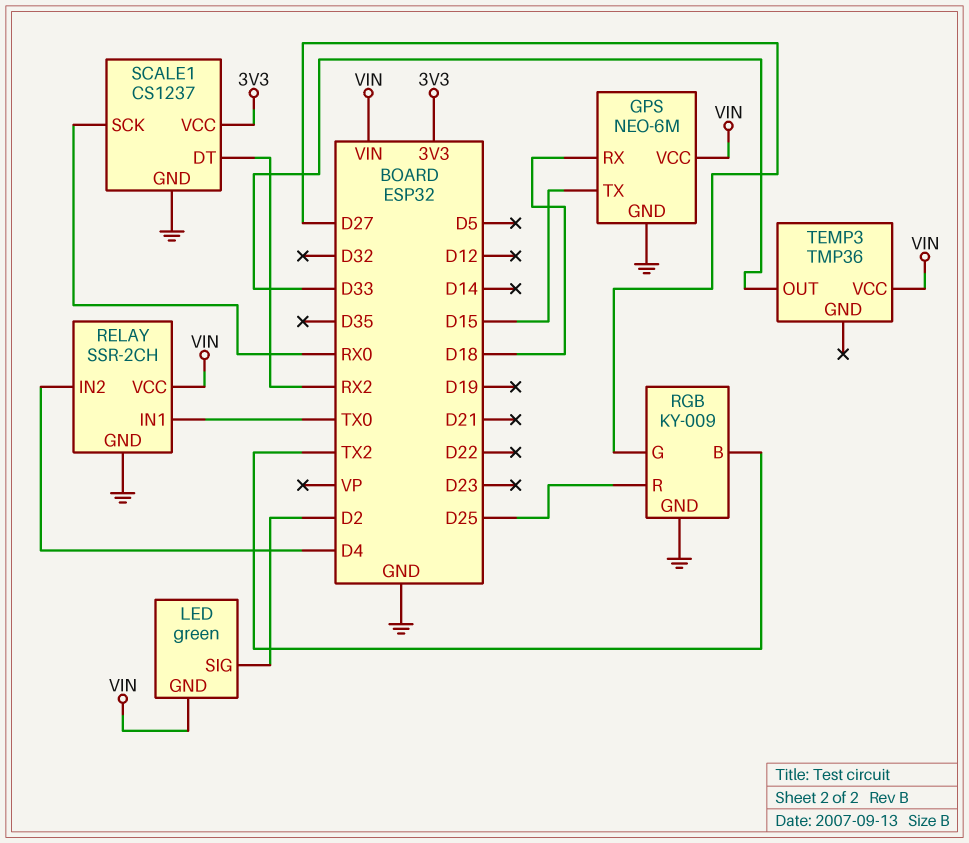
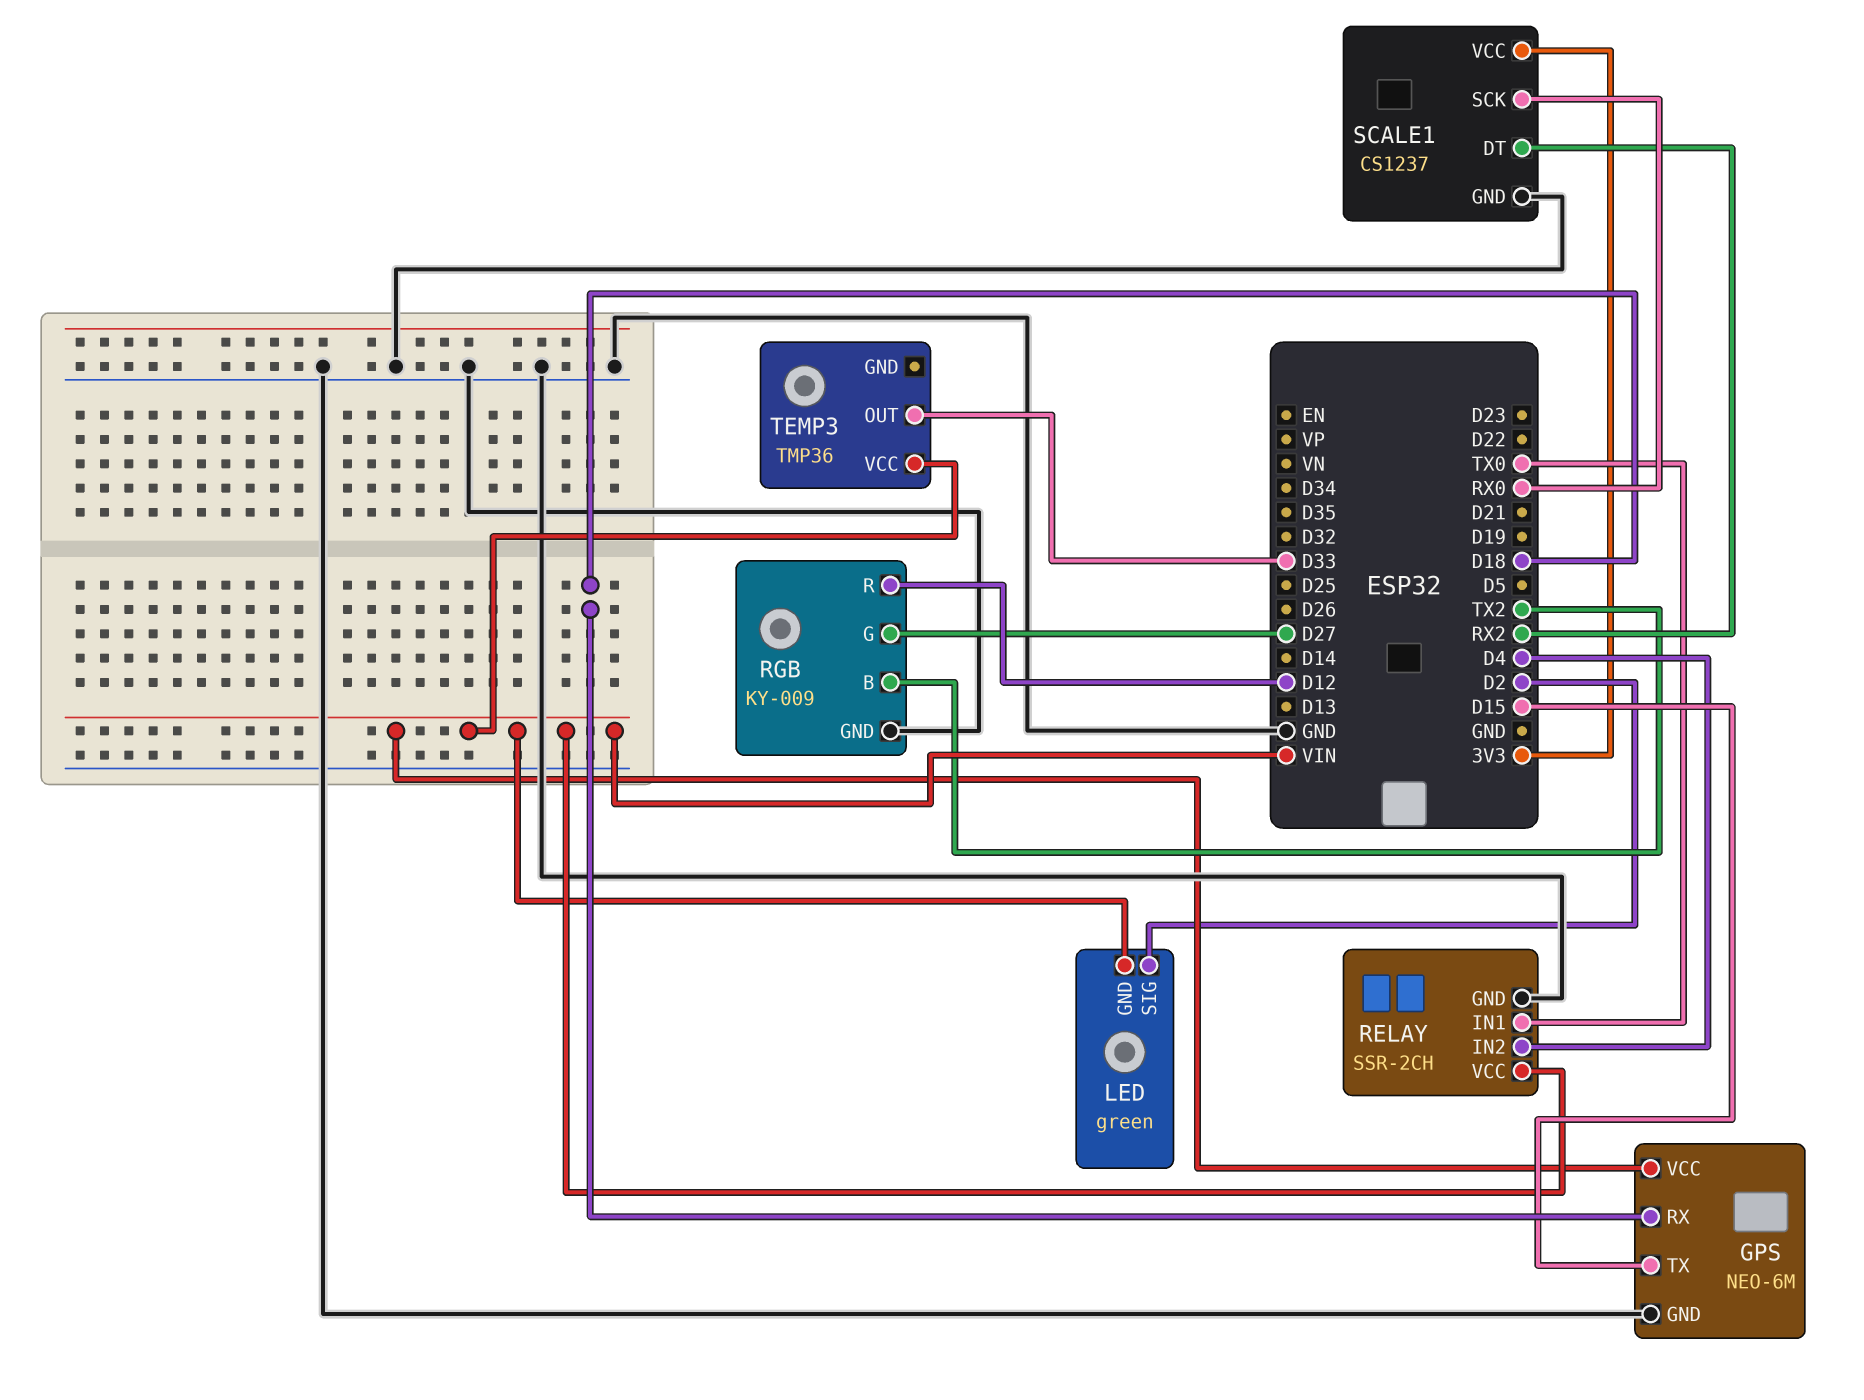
RGB pin R: D25 -> D12

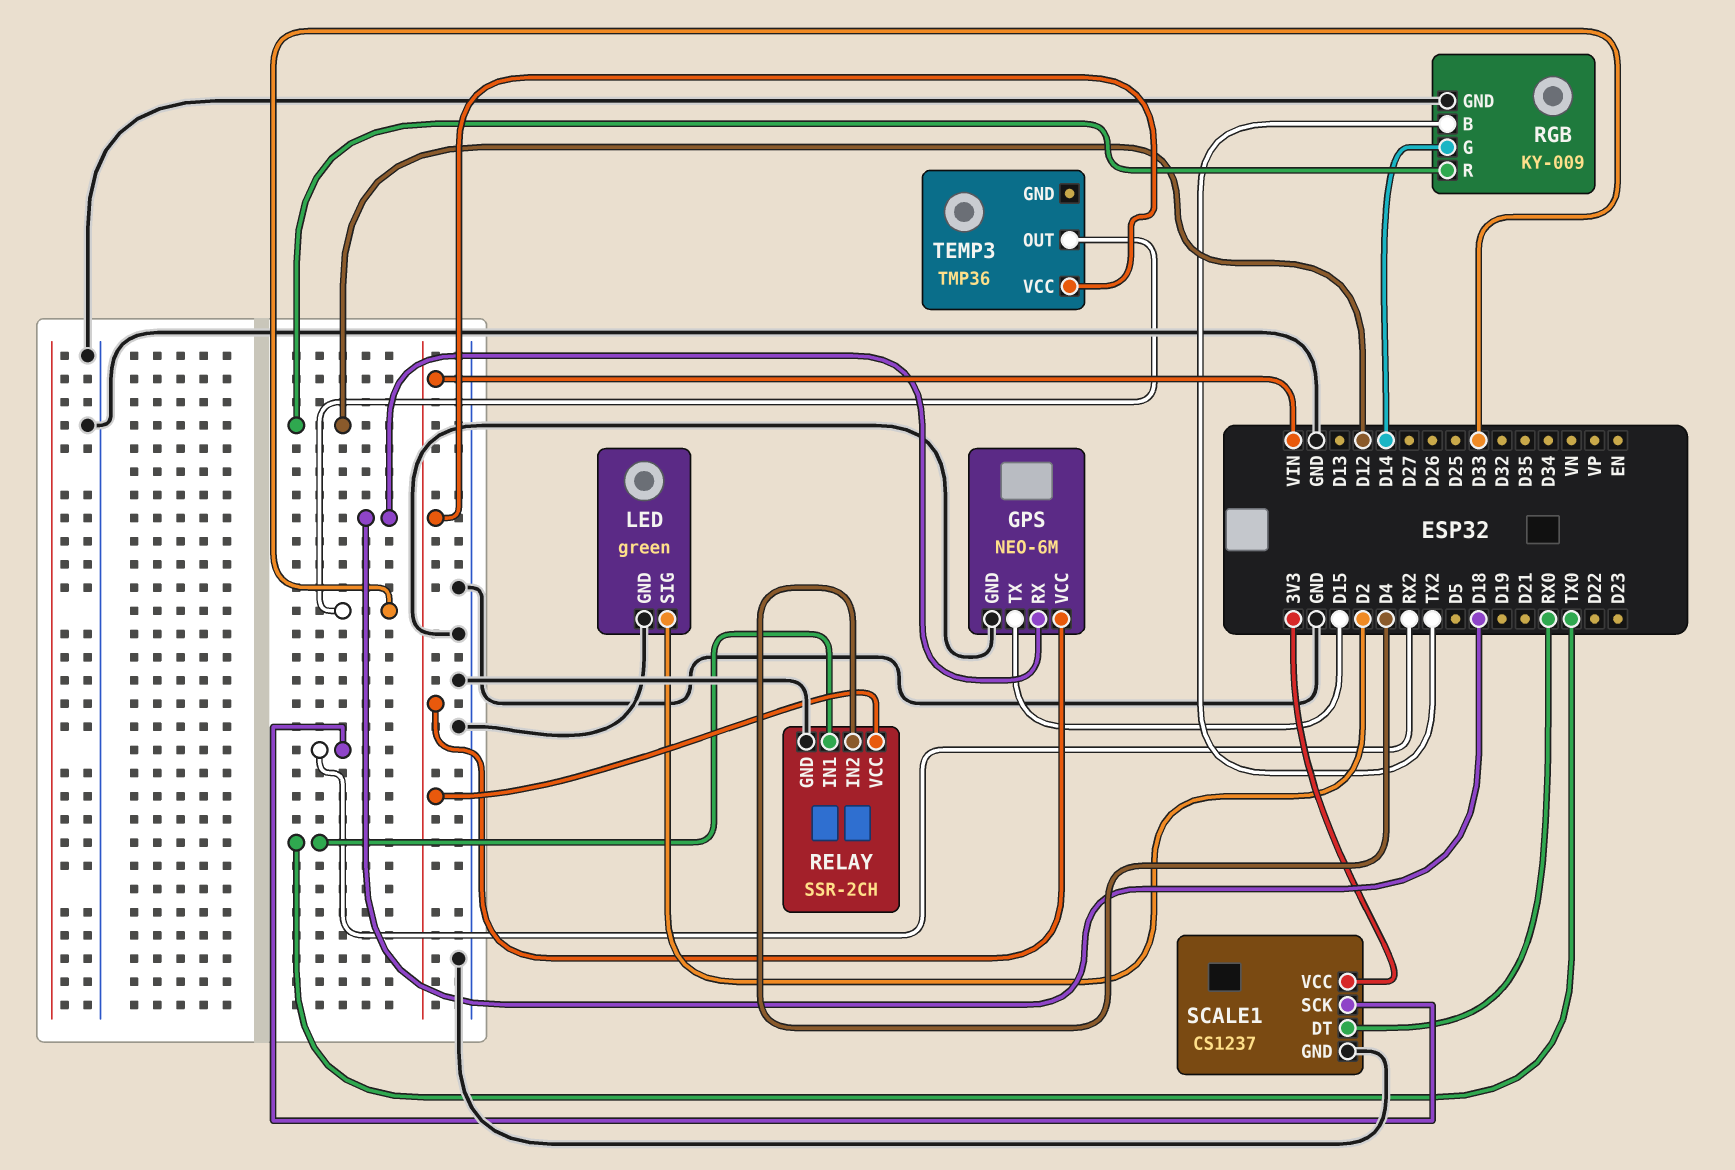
LED pin GND: VIN -> GND
RGB pin G: D27 -> D14
SCALE1 pin DT: RX2 -> RX0
SCALE1 pin SCK: RX0 -> RX2

